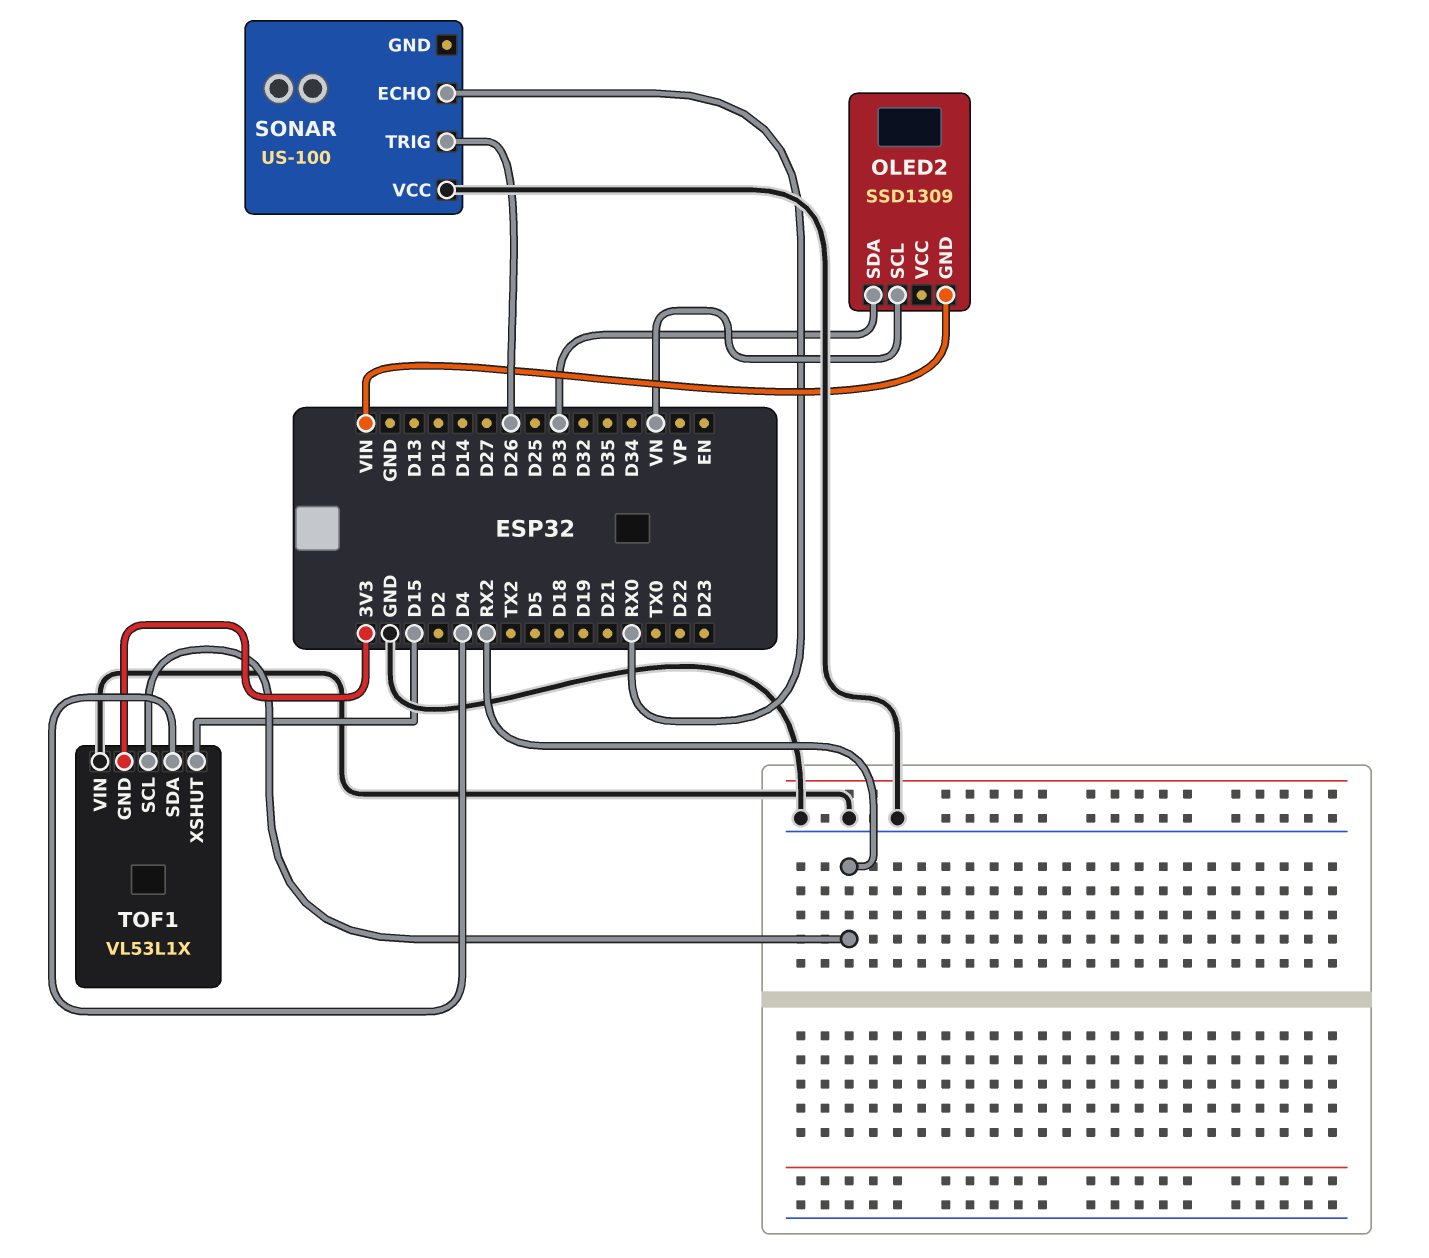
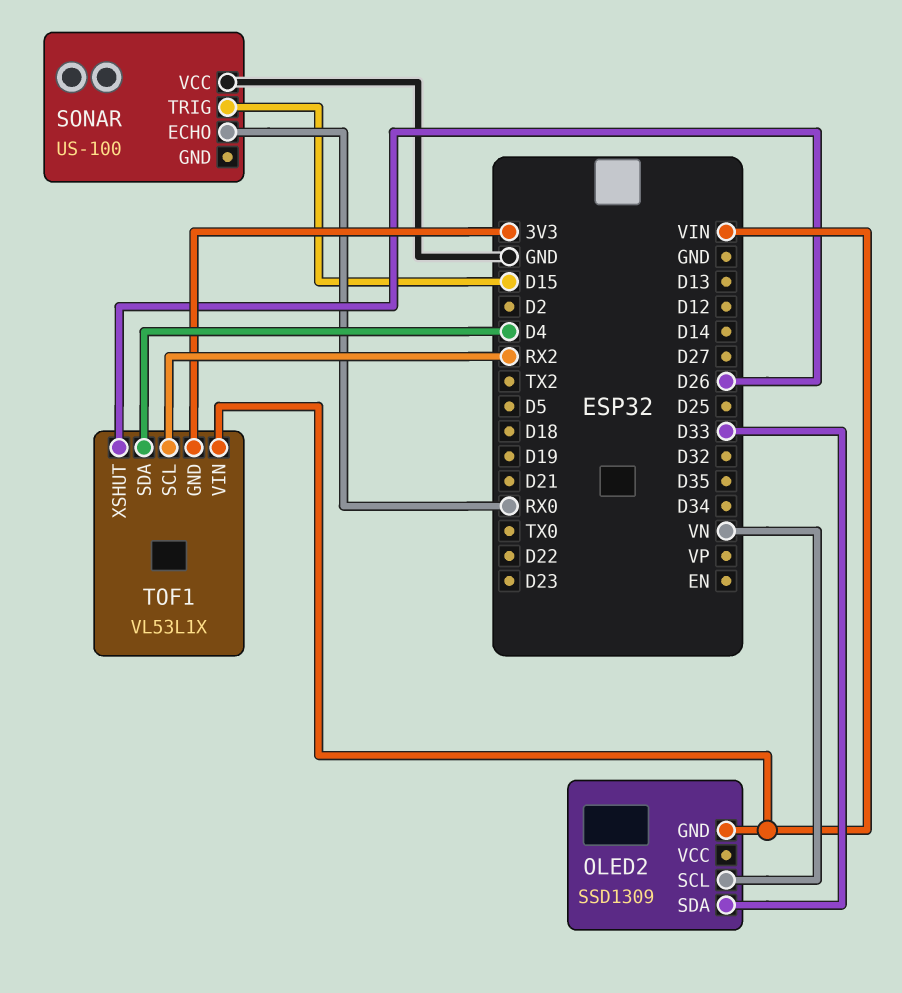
SONAR pin TRIG: D26 -> D15
TOF1 pin VIN: GND -> VIN
TOF1 pin XSHUT: D15 -> D26

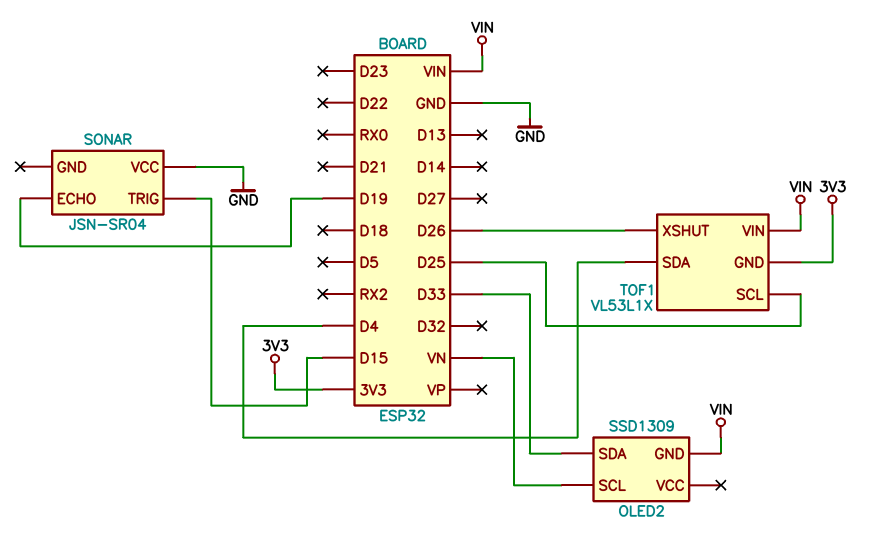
SONAR: US-100 -> JSN-SR04
SONAR pin ECHO: RX0 -> D19
TOF1 pin SCL: RX2 -> D25

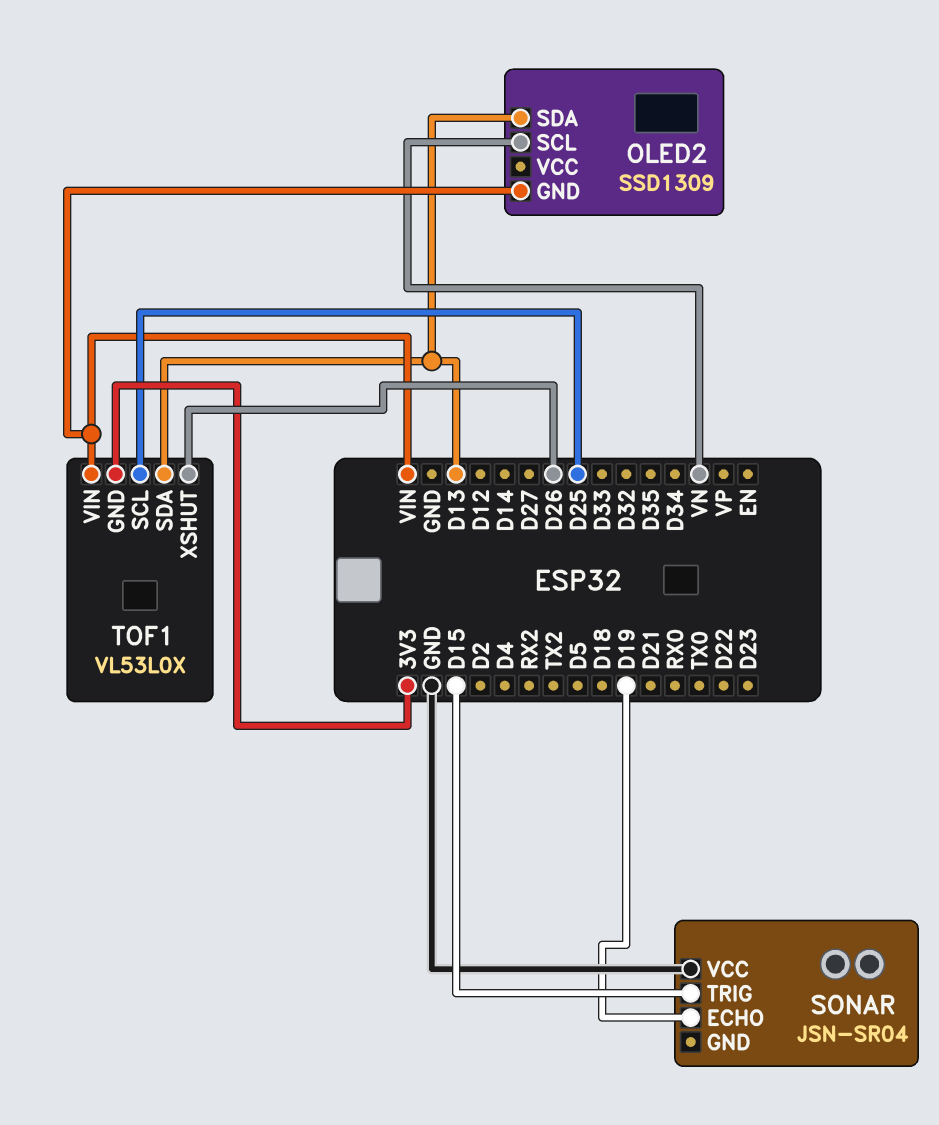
OLED2 pin SDA: D33 -> D13
TOF1: VL53L1X -> VL53L0X
TOF1 pin SDA: D4 -> D13

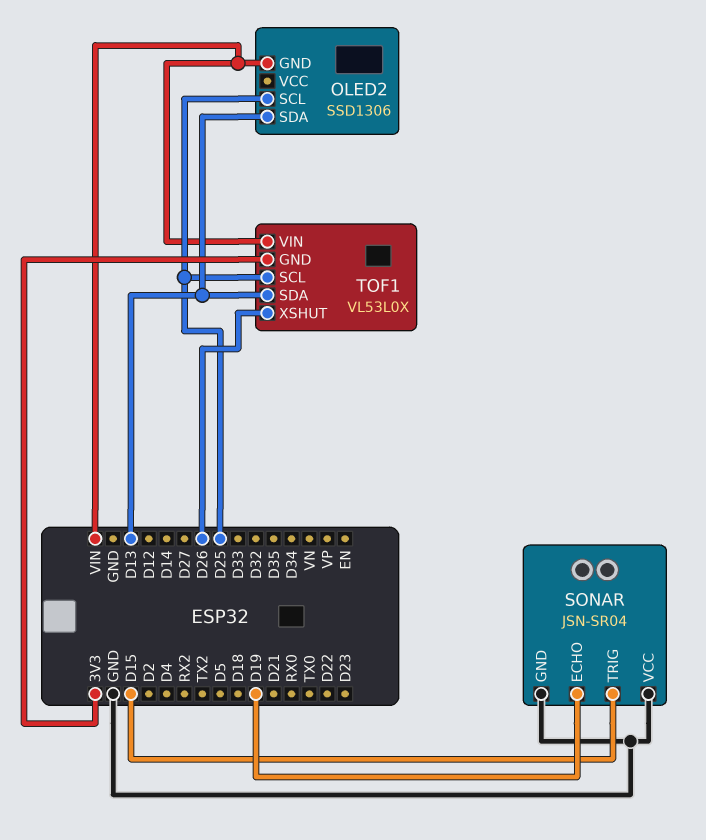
OLED2: SSD1309 -> SSD1306
OLED2 pin SCL: VN -> D25
SONAR pin GND: none -> GND

